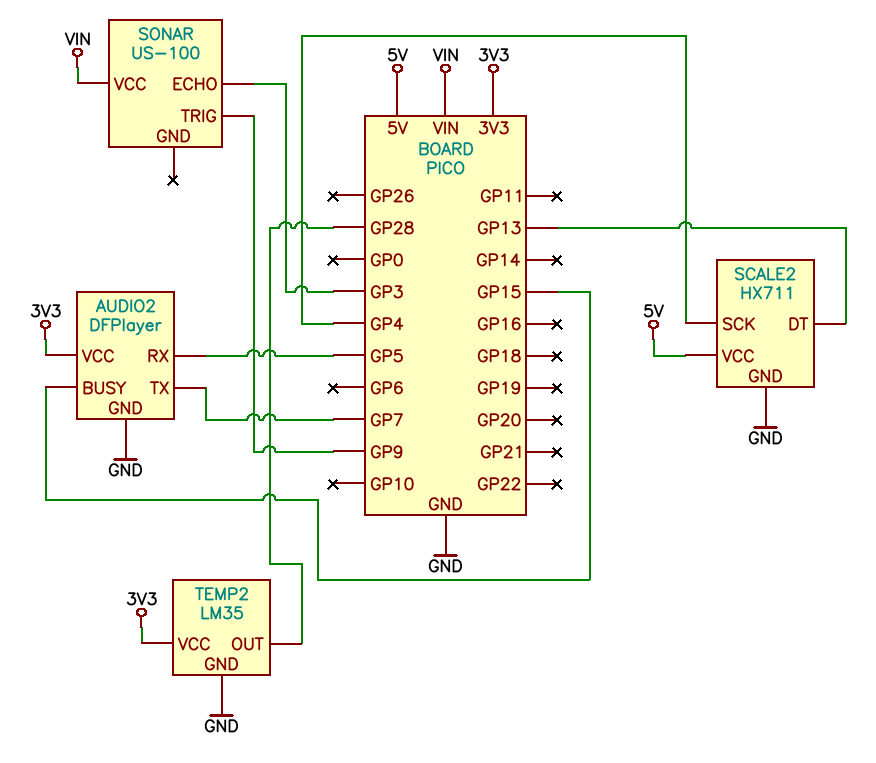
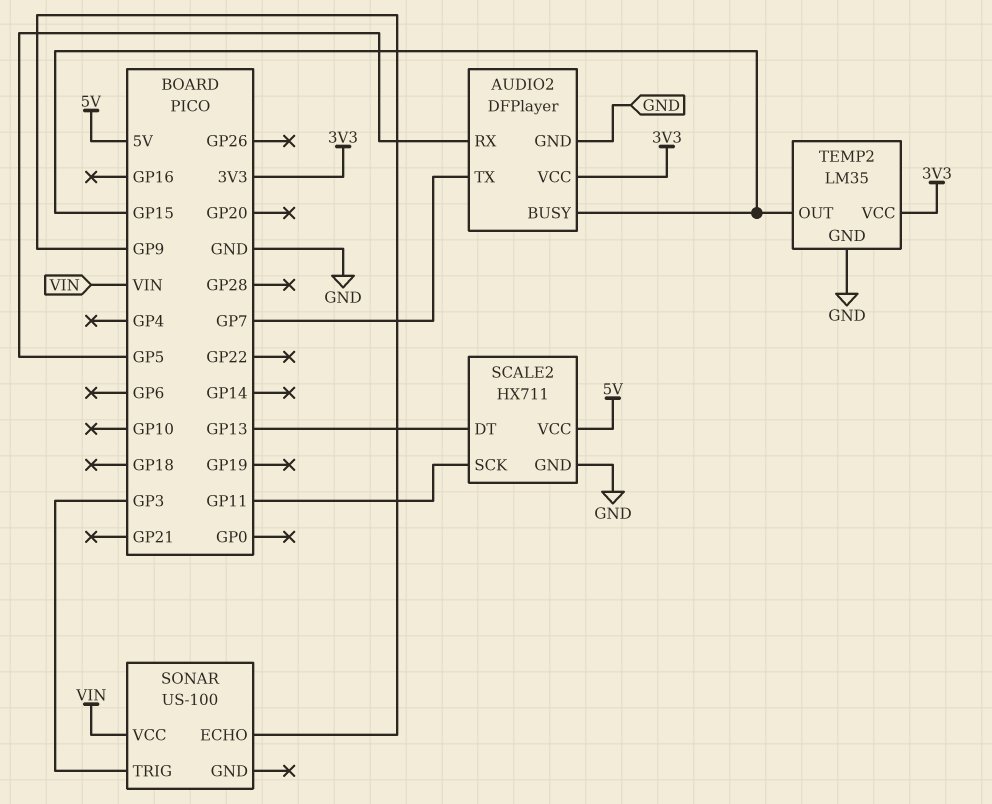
SCALE2 pin SCK: GP4 -> GP11
SONAR pin ECHO: GP3 -> GP9
SONAR pin TRIG: GP9 -> GP3
TEMP2 pin OUT: GP28 -> GP15

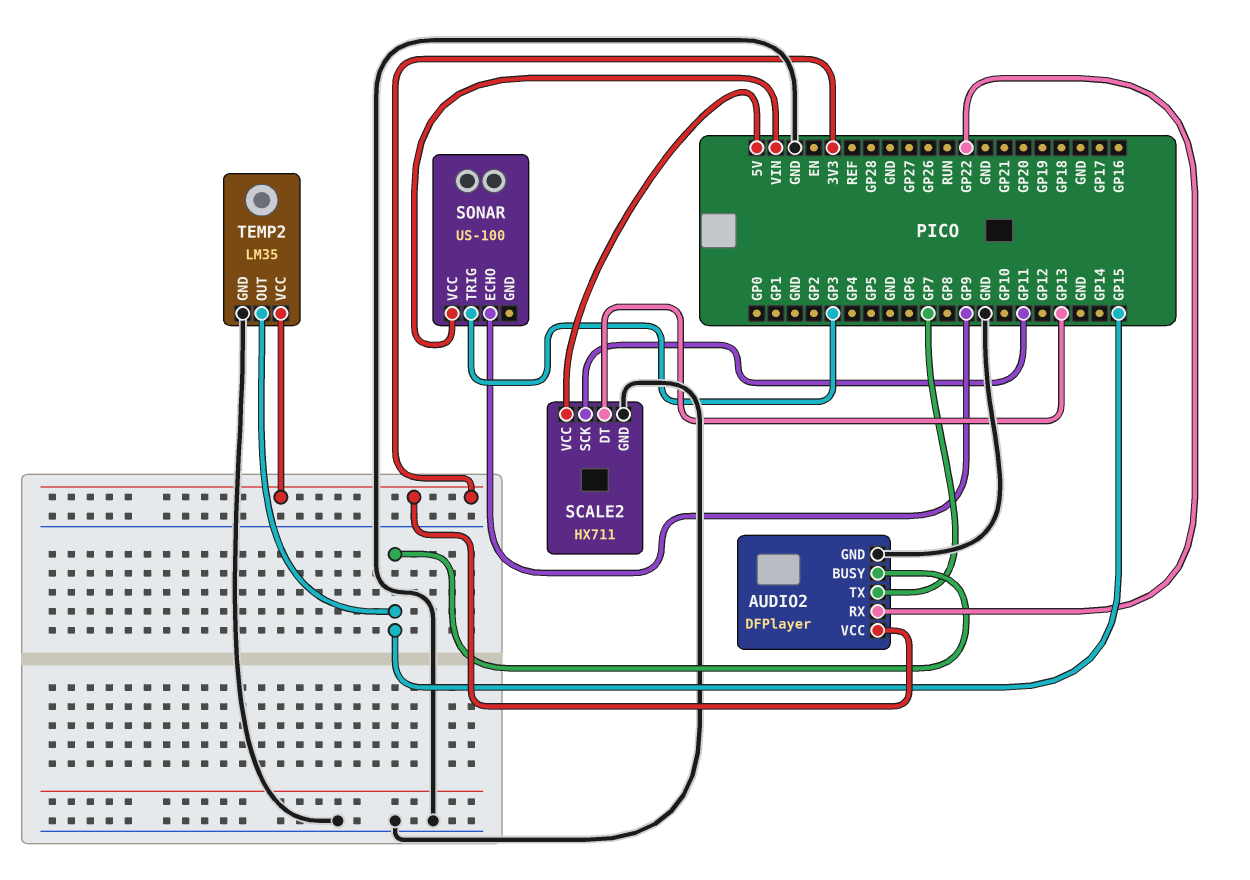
AUDIO2 pin RX: GP5 -> GP22

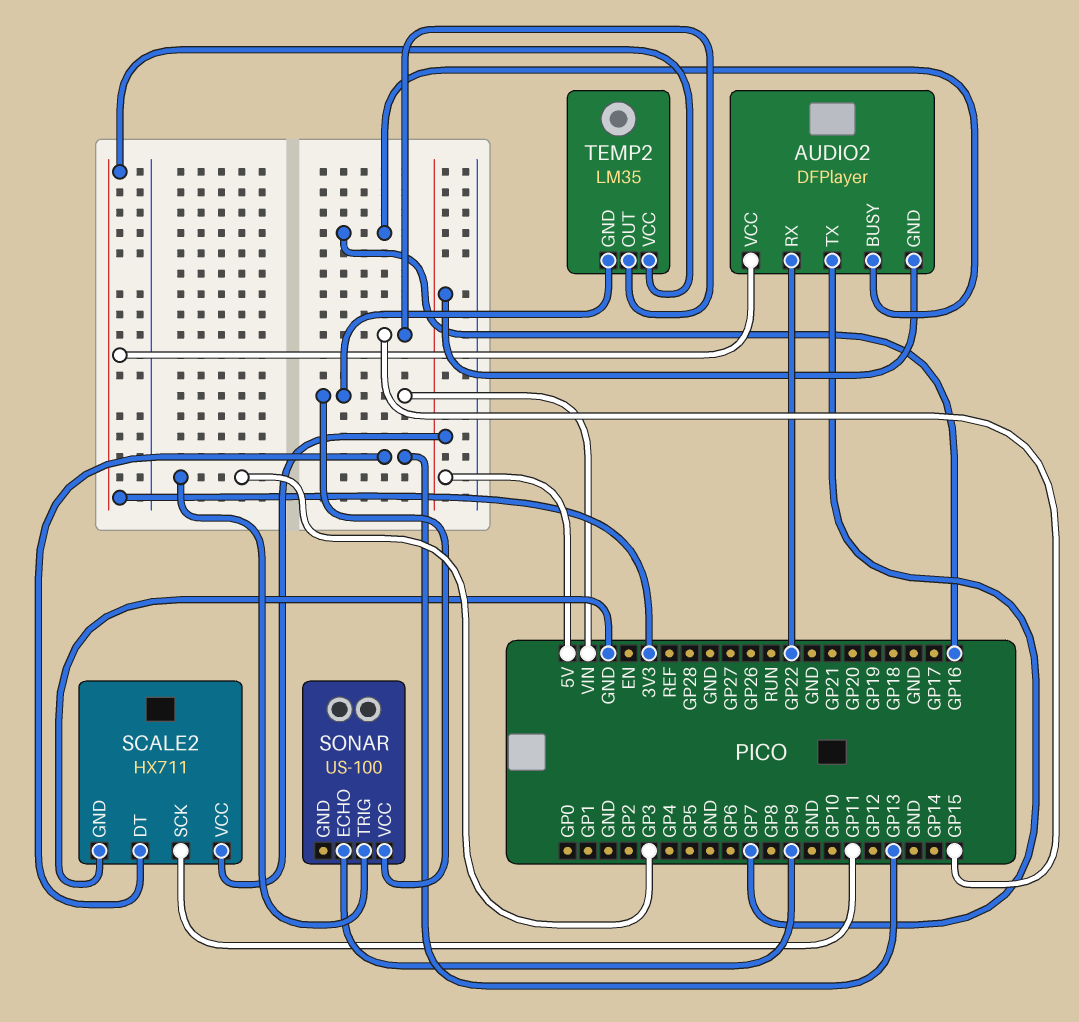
AUDIO2 pin BUSY: GP15 -> GP16
AUDIO2 pin GND: GND -> 5V
TEMP2 pin GND: GND -> VIN

